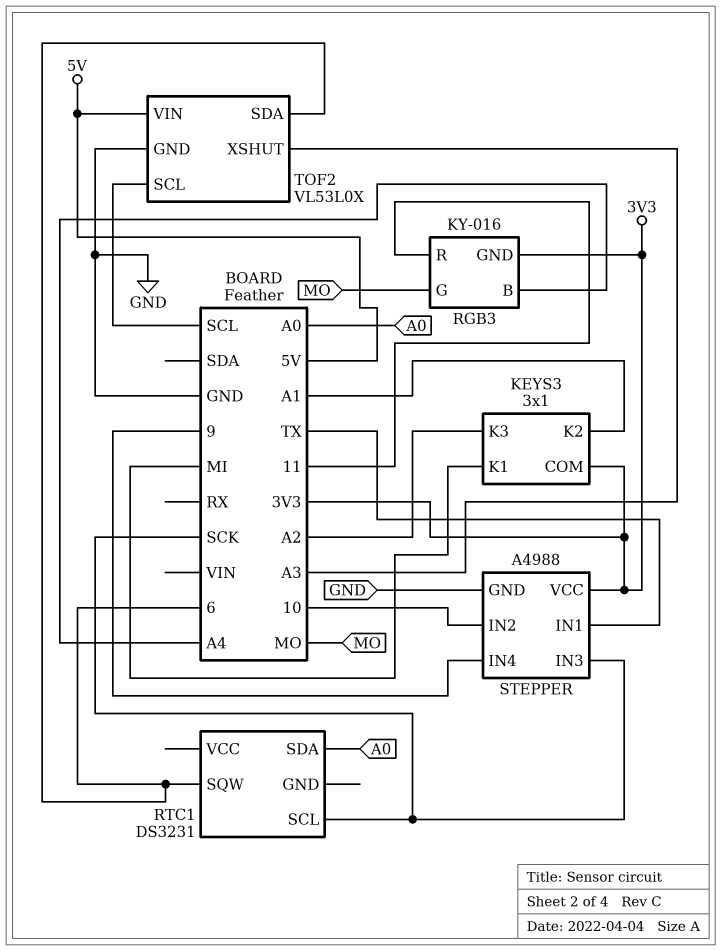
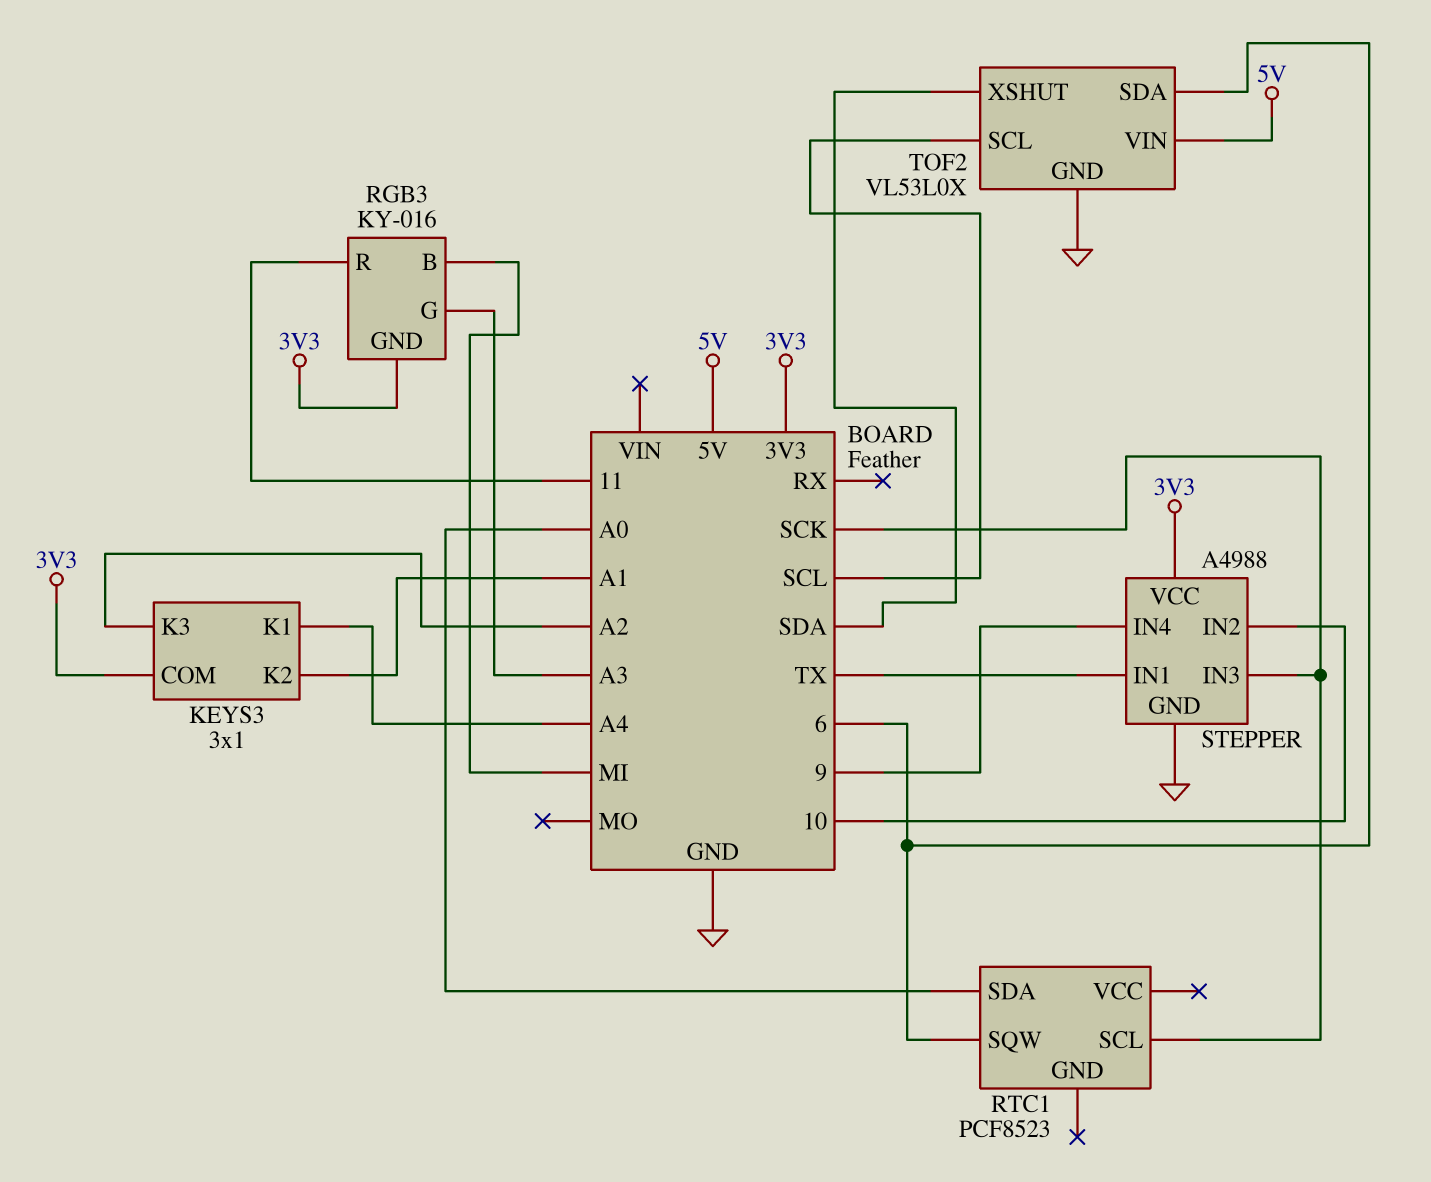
KEYS3 pin K1: MI -> A4
RGB3 pin B: A4 -> MI
RGB3 pin G: MO -> A3
RTC1: DS3231 -> PCF8523
TOF2 pin XSHUT: A3 -> SDA

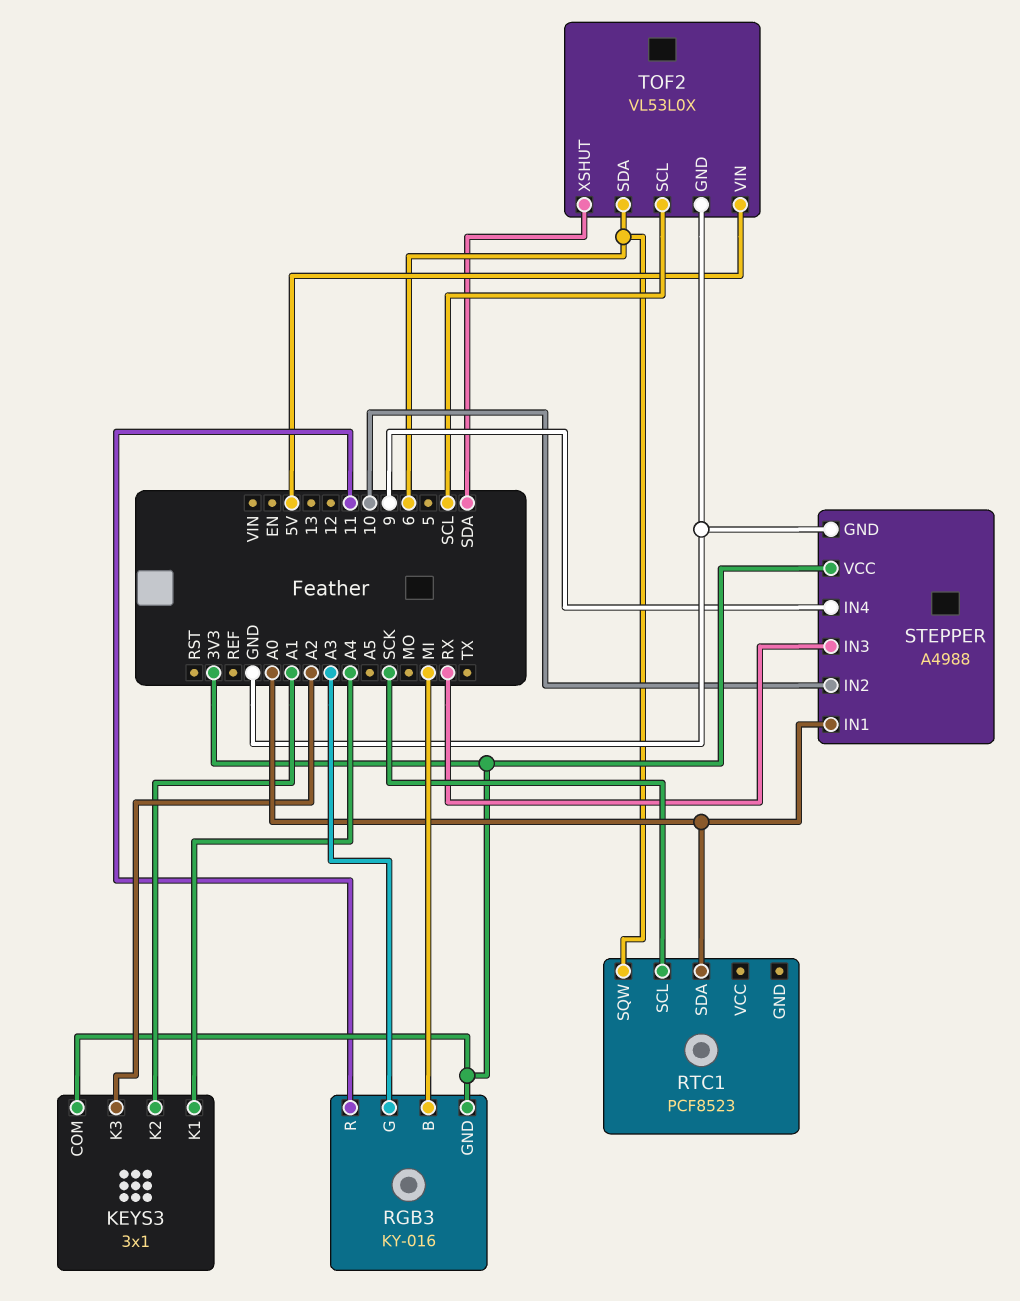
STEPPER pin IN1: TX -> A0
STEPPER pin IN3: SCK -> RX

